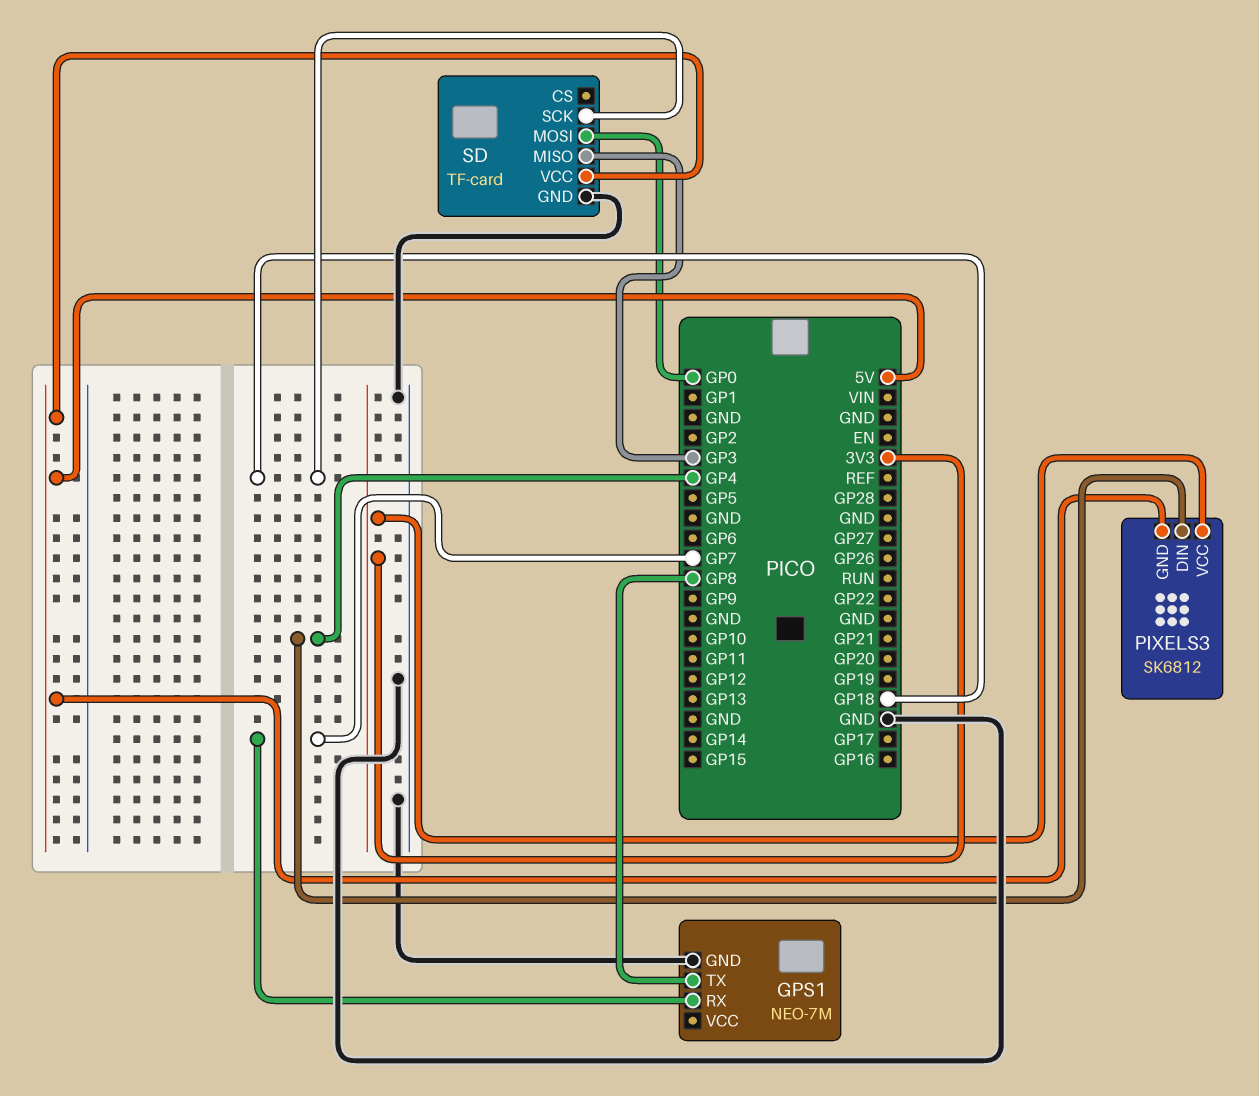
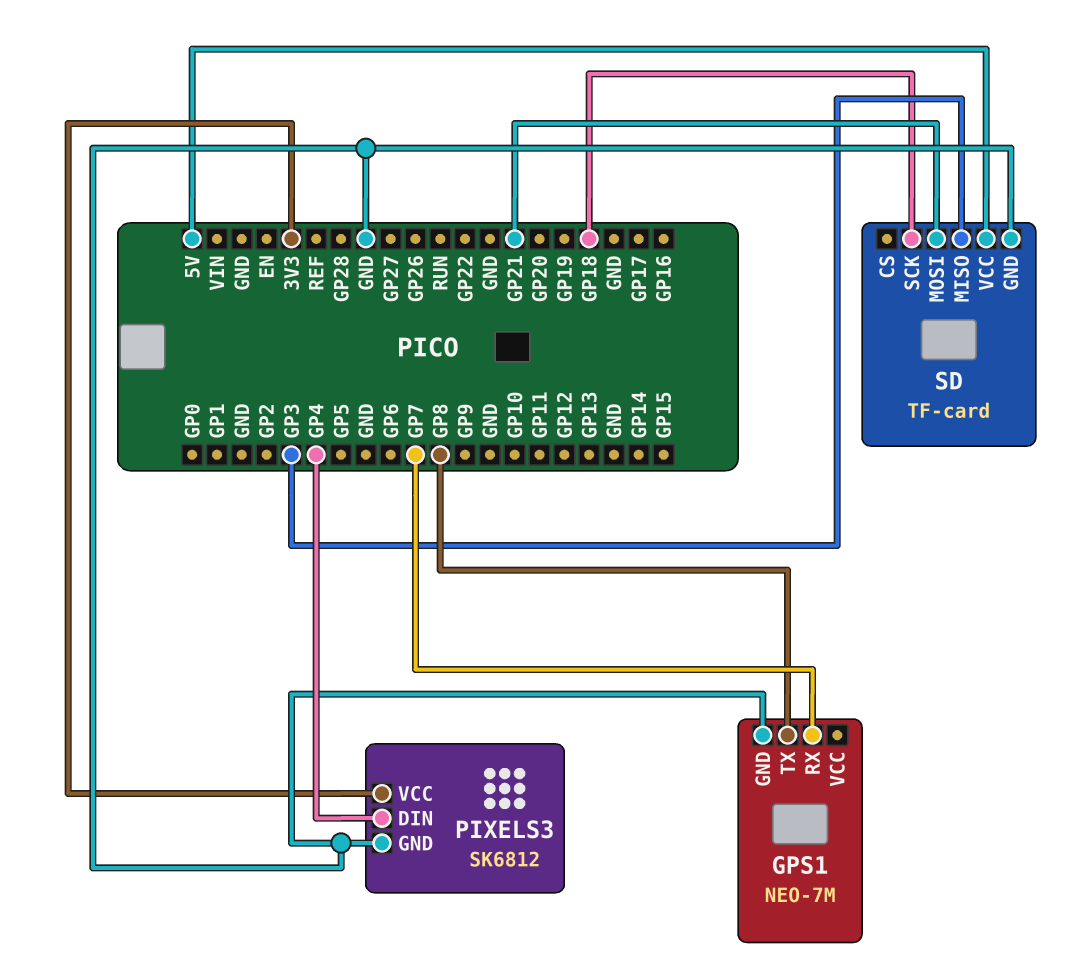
PIXELS3 pin GND: 5V -> GND
SD pin MOSI: GP0 -> GP21

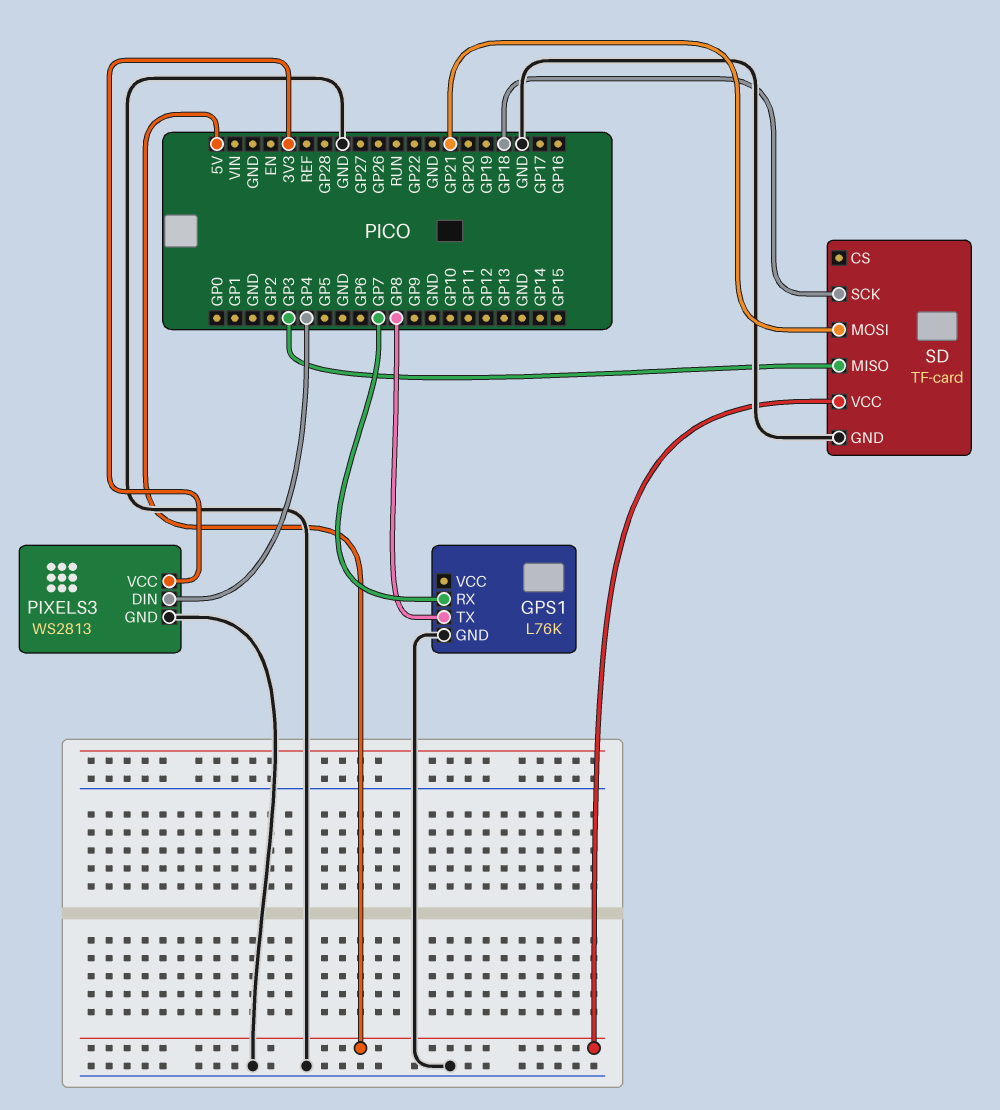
GPS1: NEO-7M -> L76K
PIXELS3: SK6812 -> WS2813

